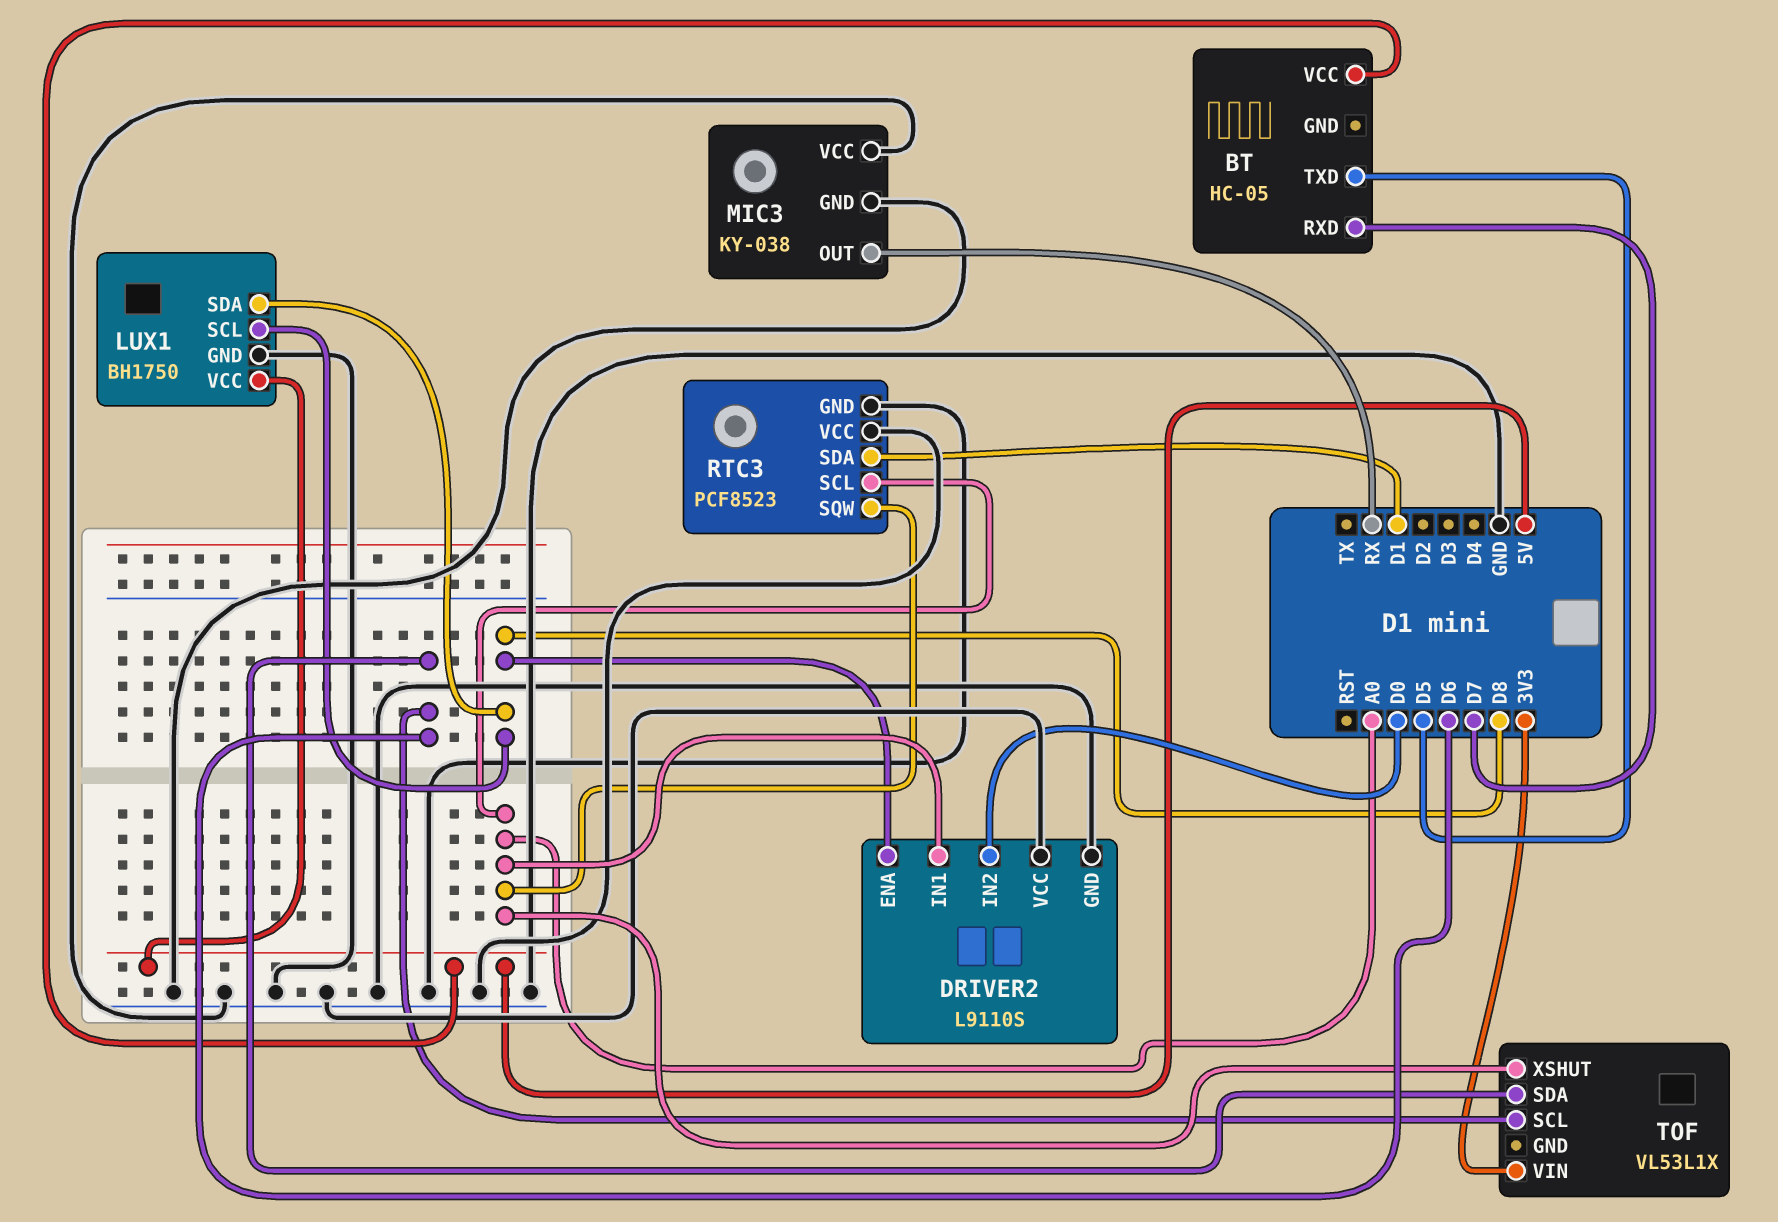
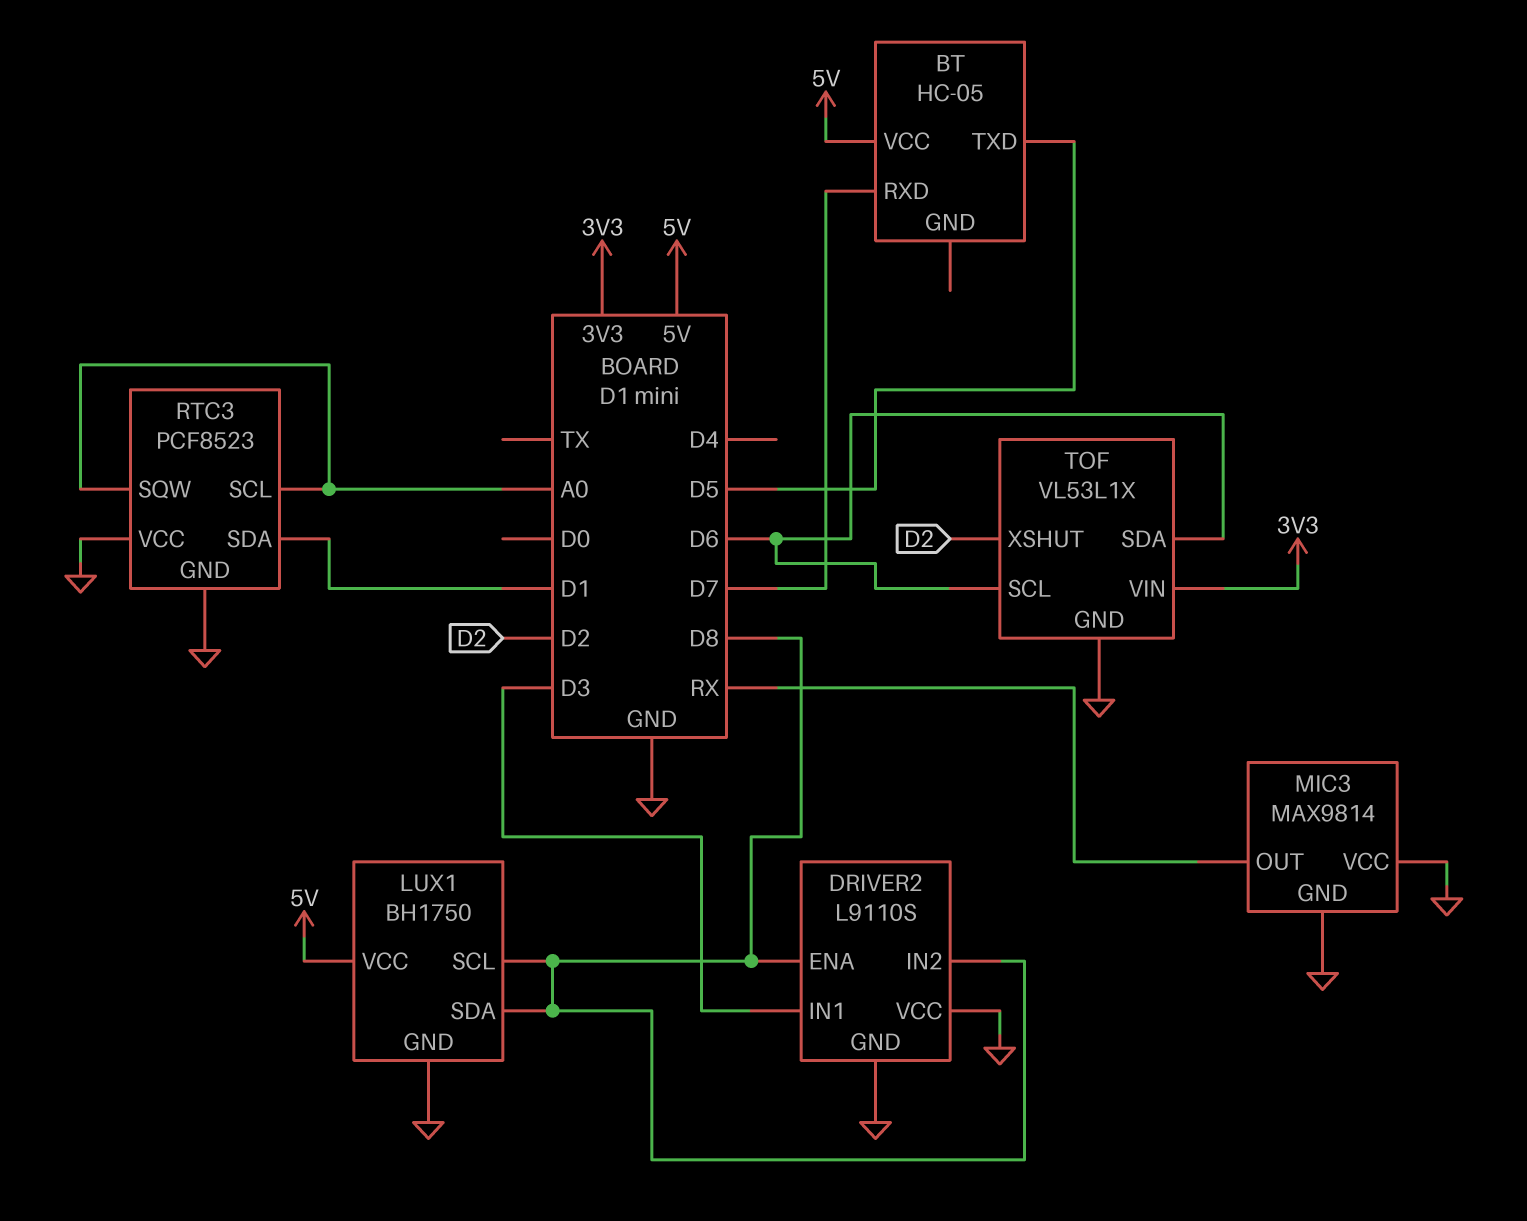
DRIVER2 pin IN1: A0 -> D3
DRIVER2 pin IN2: D0 -> D8
MIC3: KY-038 -> MAX9814
TOF pin GND: none -> GND
TOF pin XSHUT: A0 -> D2

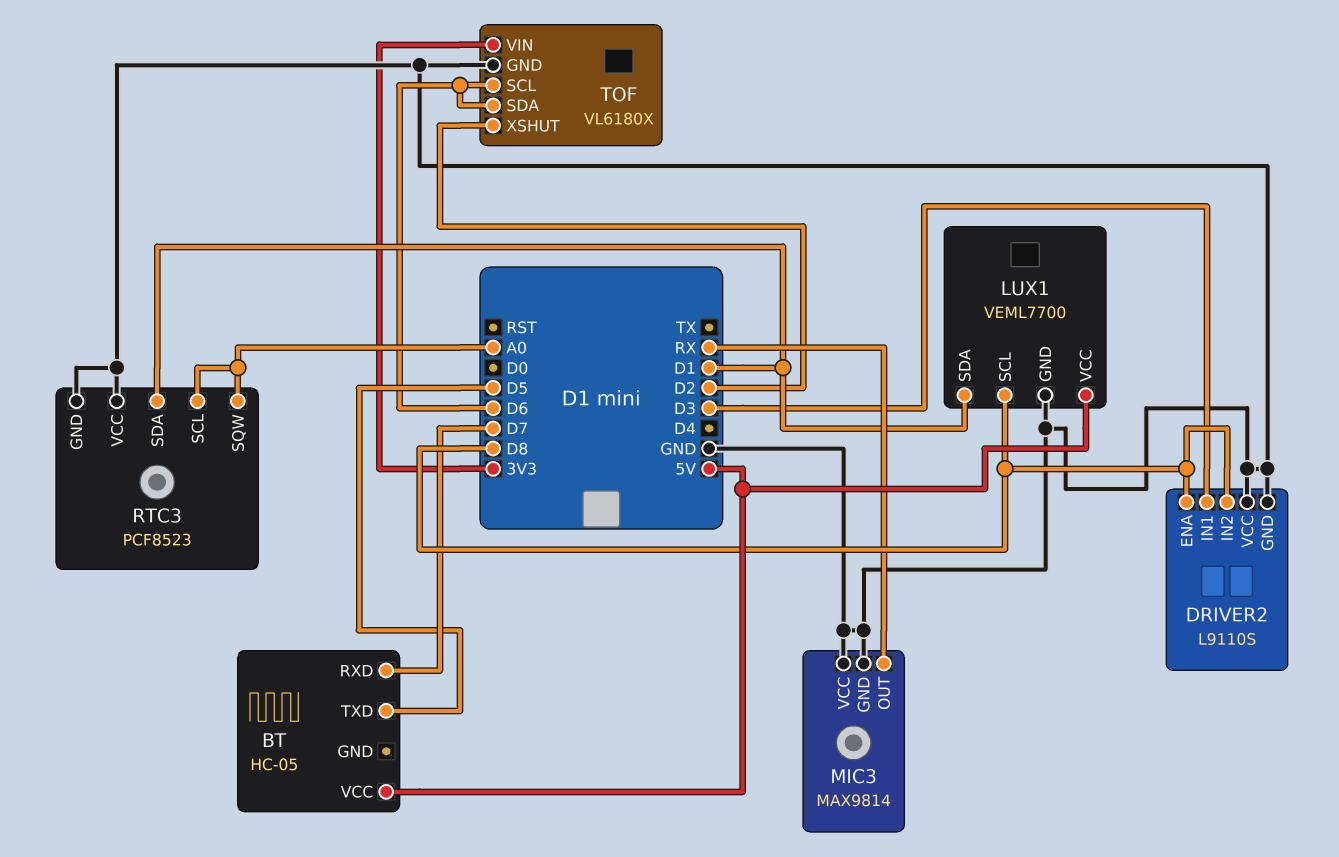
LUX1: BH1750 -> VEML7700
LUX1 pin SDA: D8 -> D1
TOF: VL53L1X -> VL6180X

